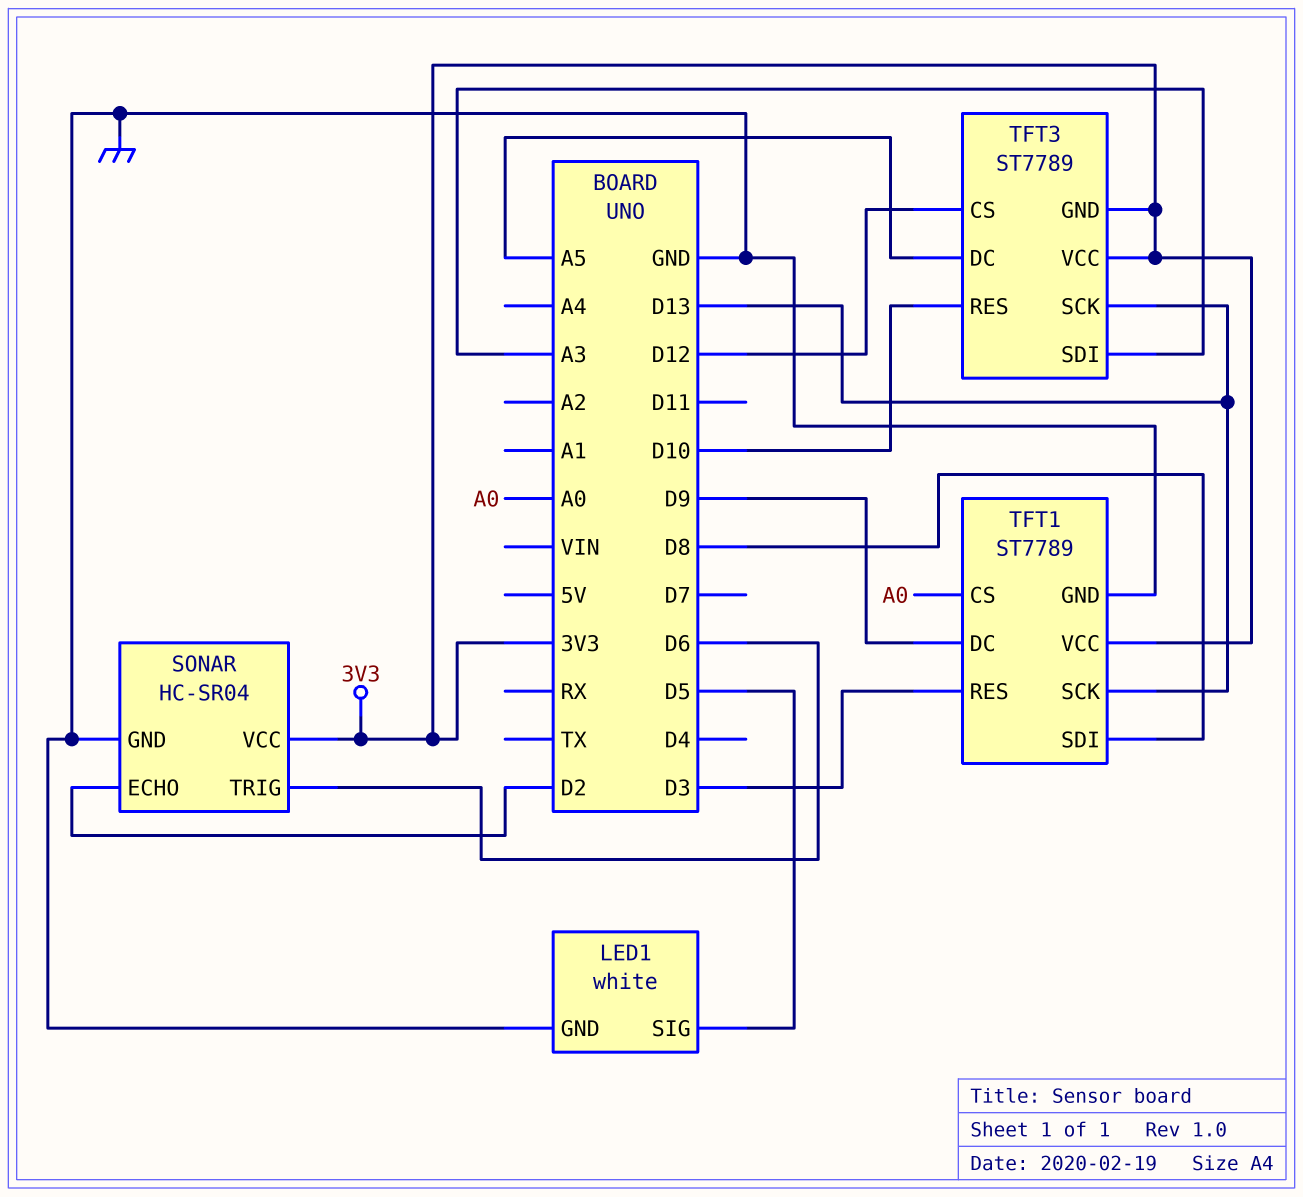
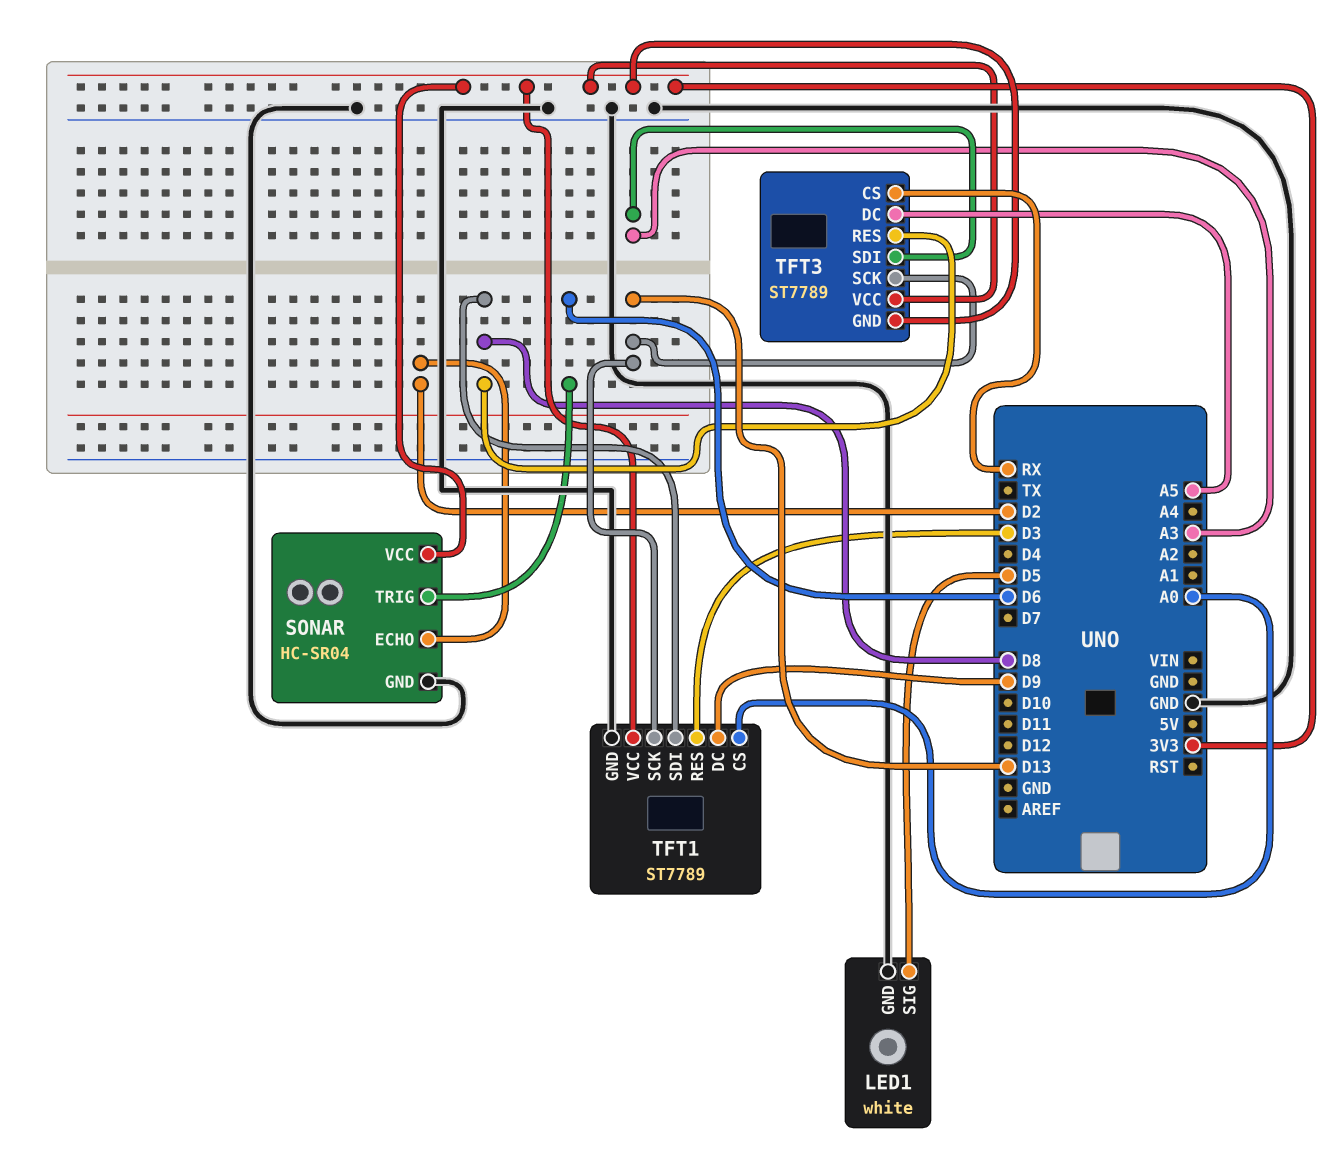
TFT3 pin CS: D12 -> RX
TFT3 pin RES: D10 -> D8

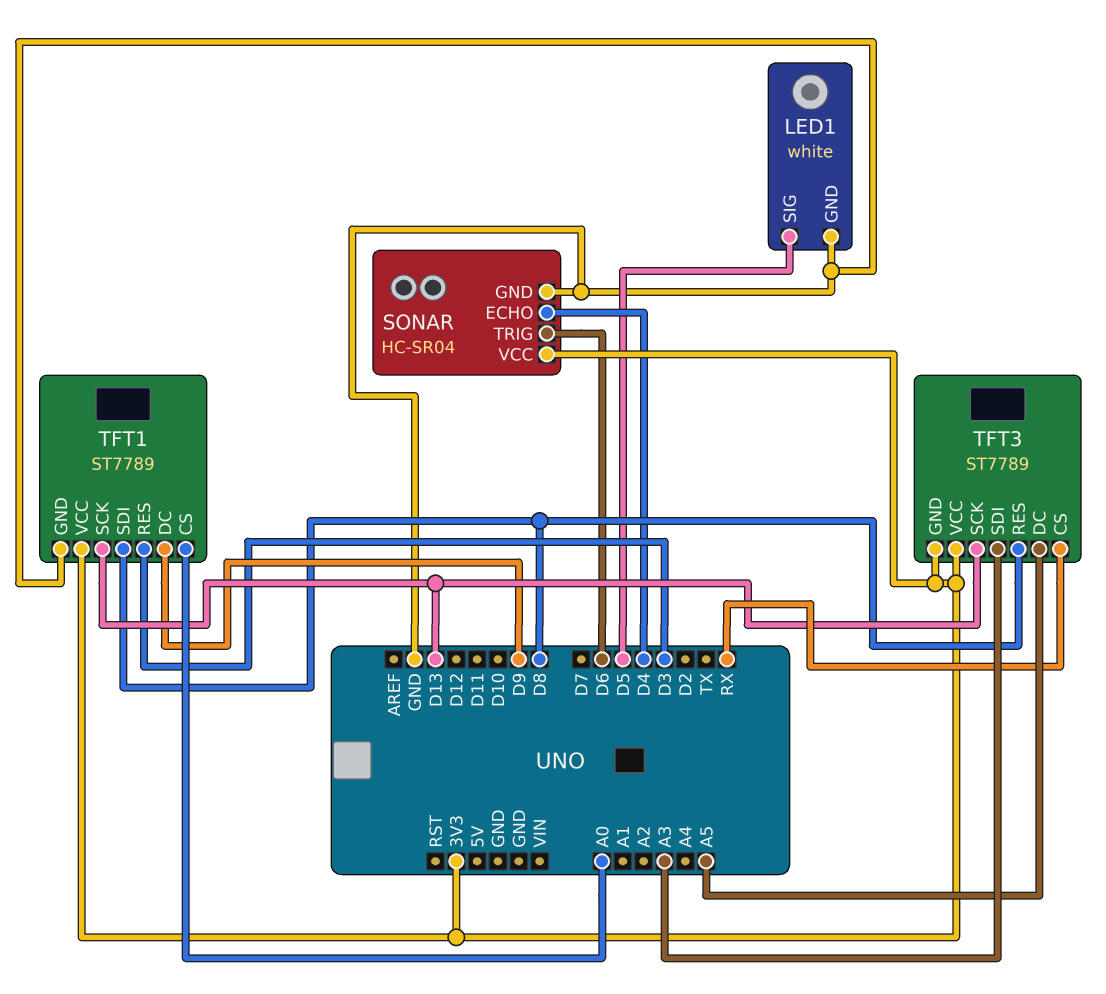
SONAR pin ECHO: D2 -> D4

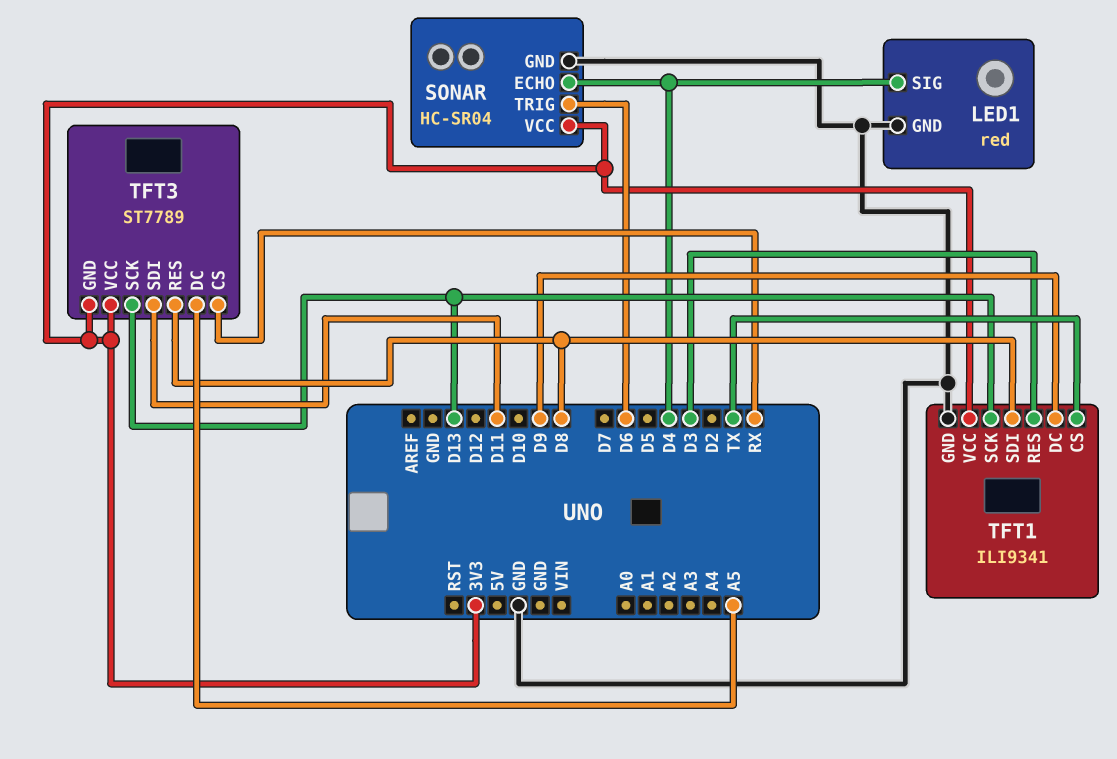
LED1: white -> red
LED1 pin SIG: D5 -> D4
TFT1: ST7789 -> ILI9341
TFT1 pin CS: A0 -> TX
TFT3 pin SDI: A3 -> D11

